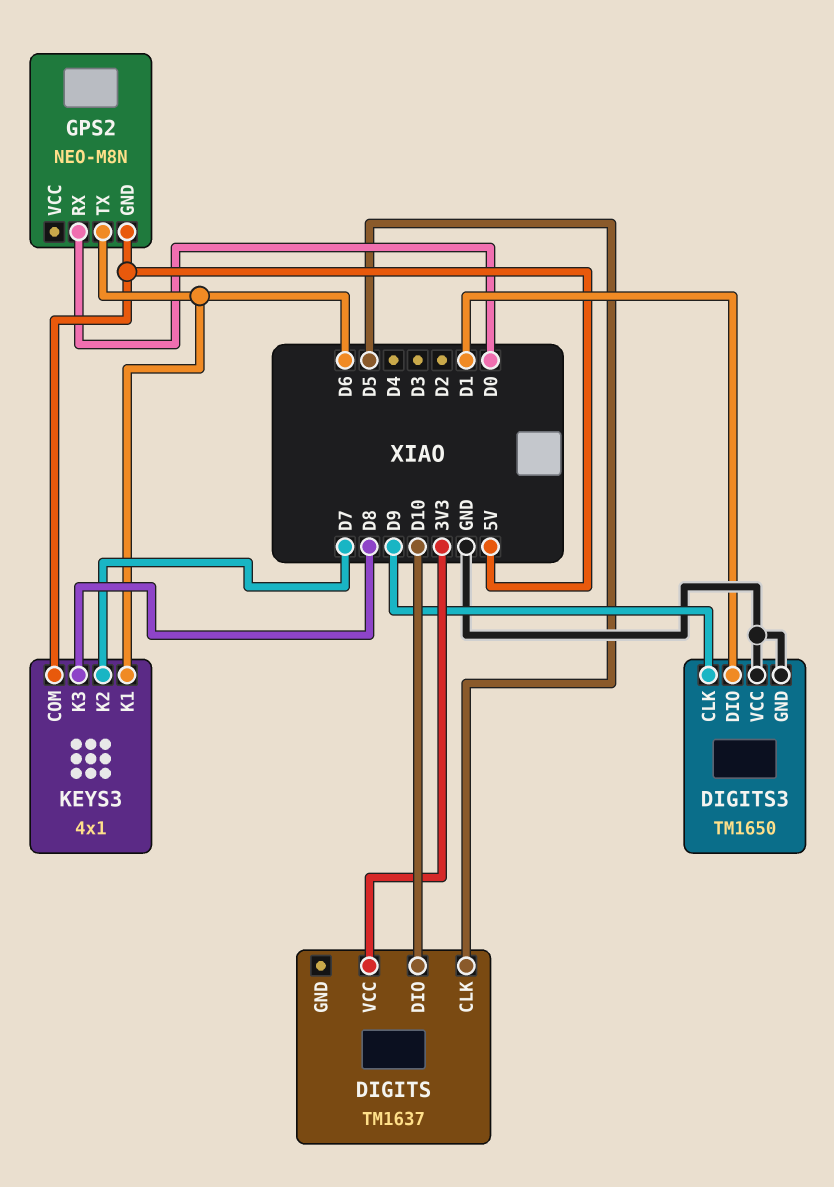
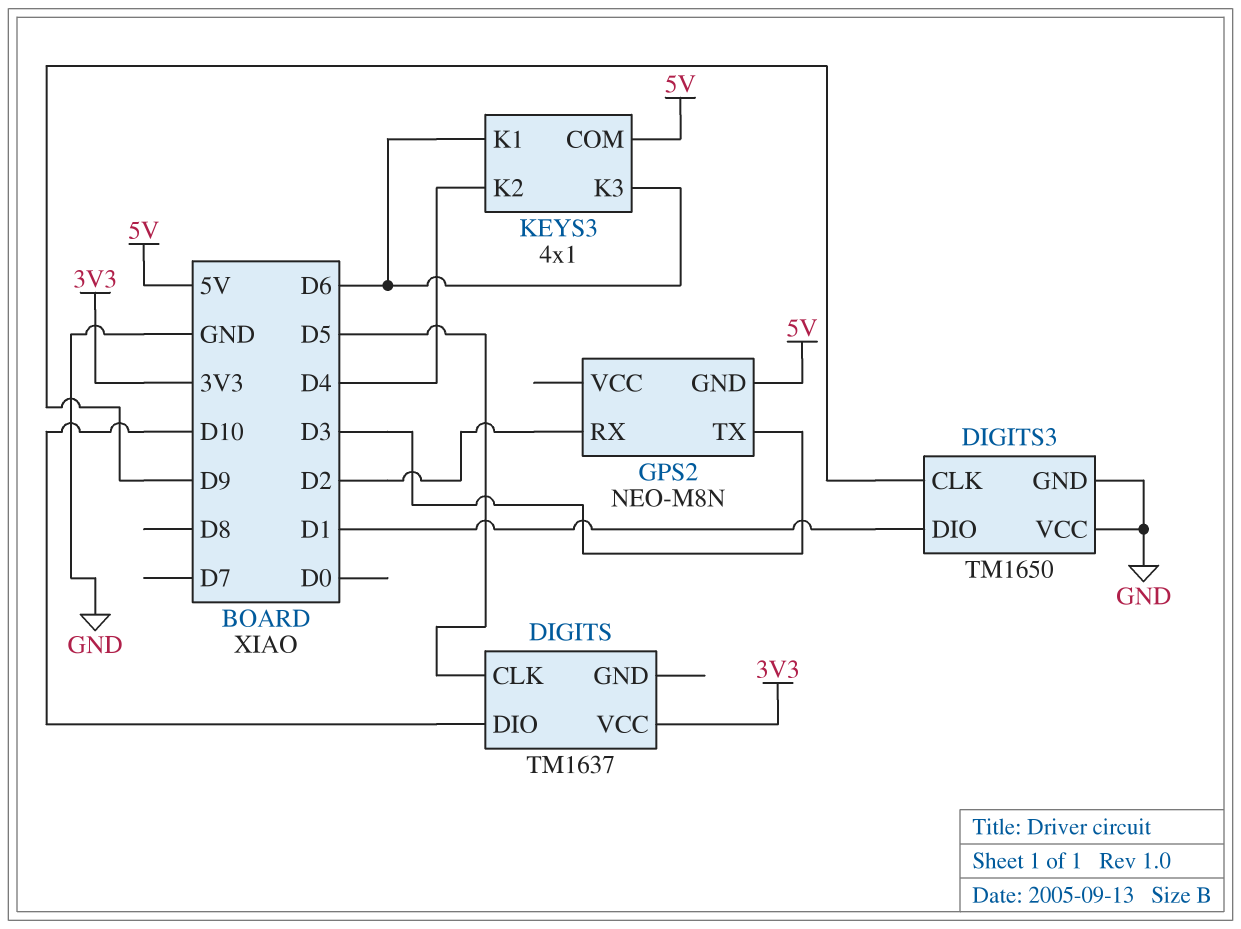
GPS2 pin RX: D0 -> D2
GPS2 pin TX: D6 -> D3
KEYS3 pin K2: D7 -> D4
KEYS3 pin K3: D8 -> D6

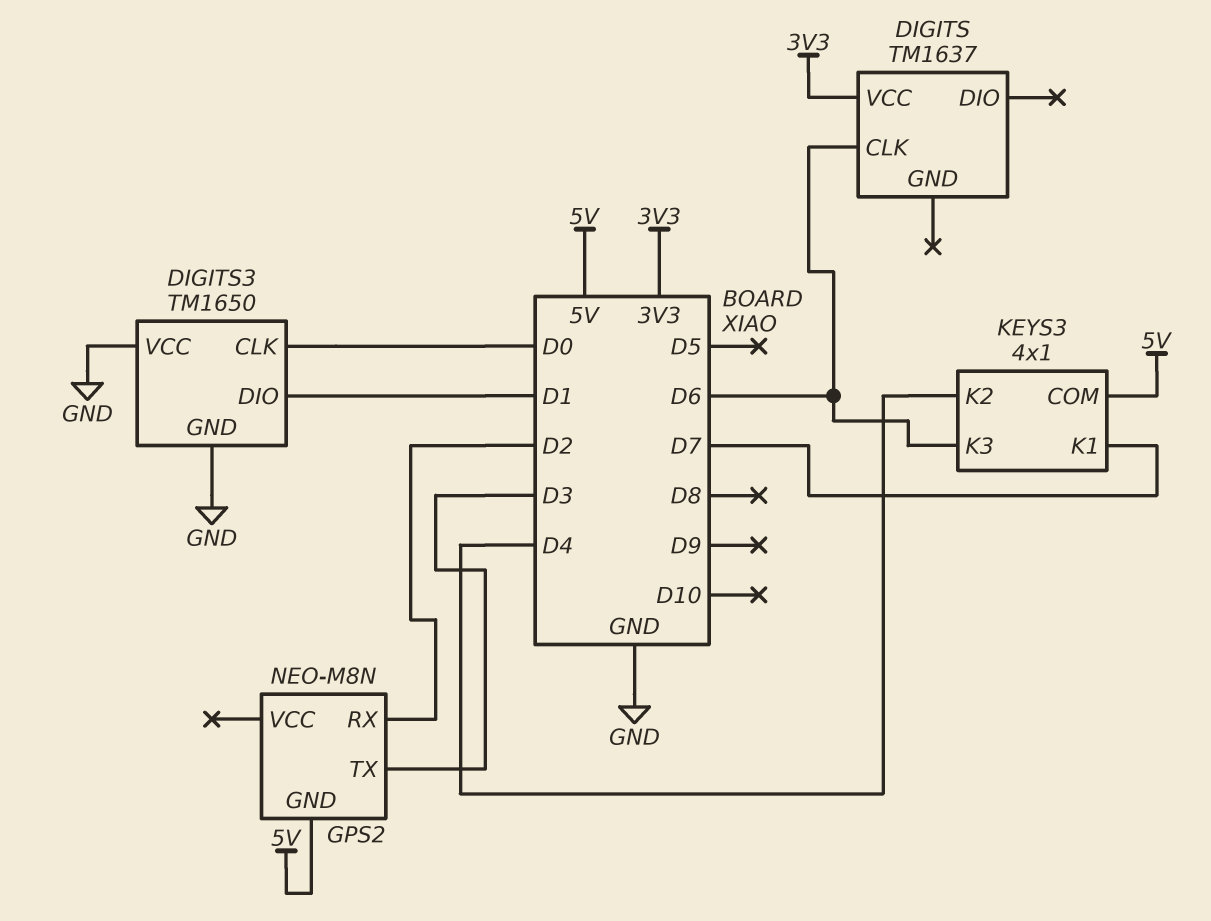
DIGITS pin CLK: D5 -> D6
DIGITS pin DIO: D10 -> none
DIGITS3 pin CLK: D9 -> D0
KEYS3 pin K1: D6 -> D7

